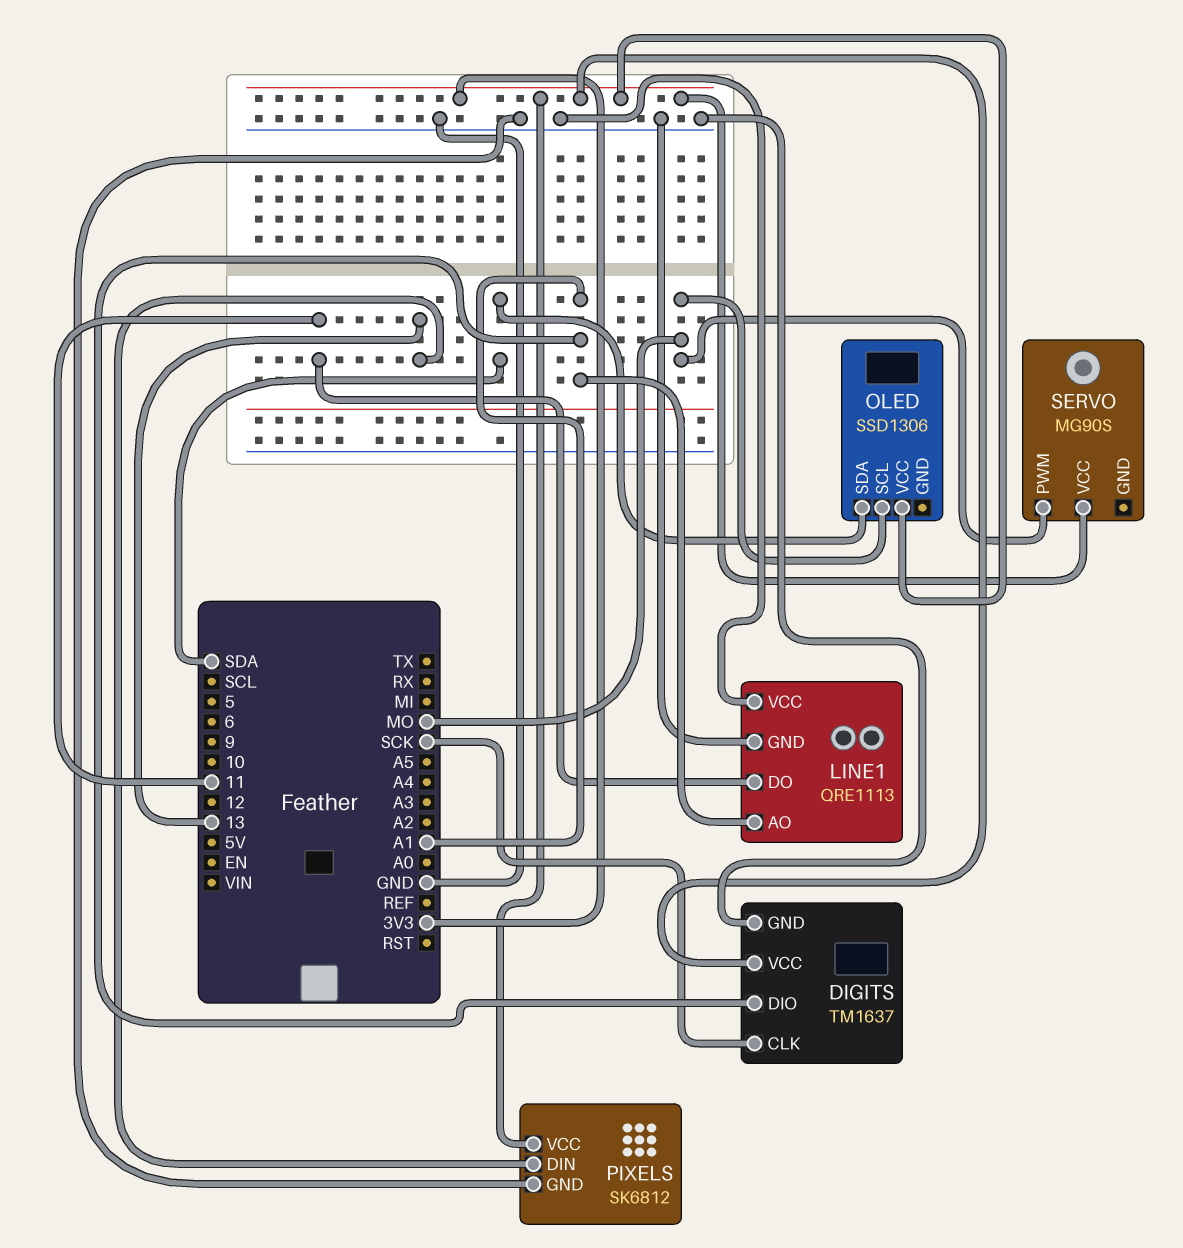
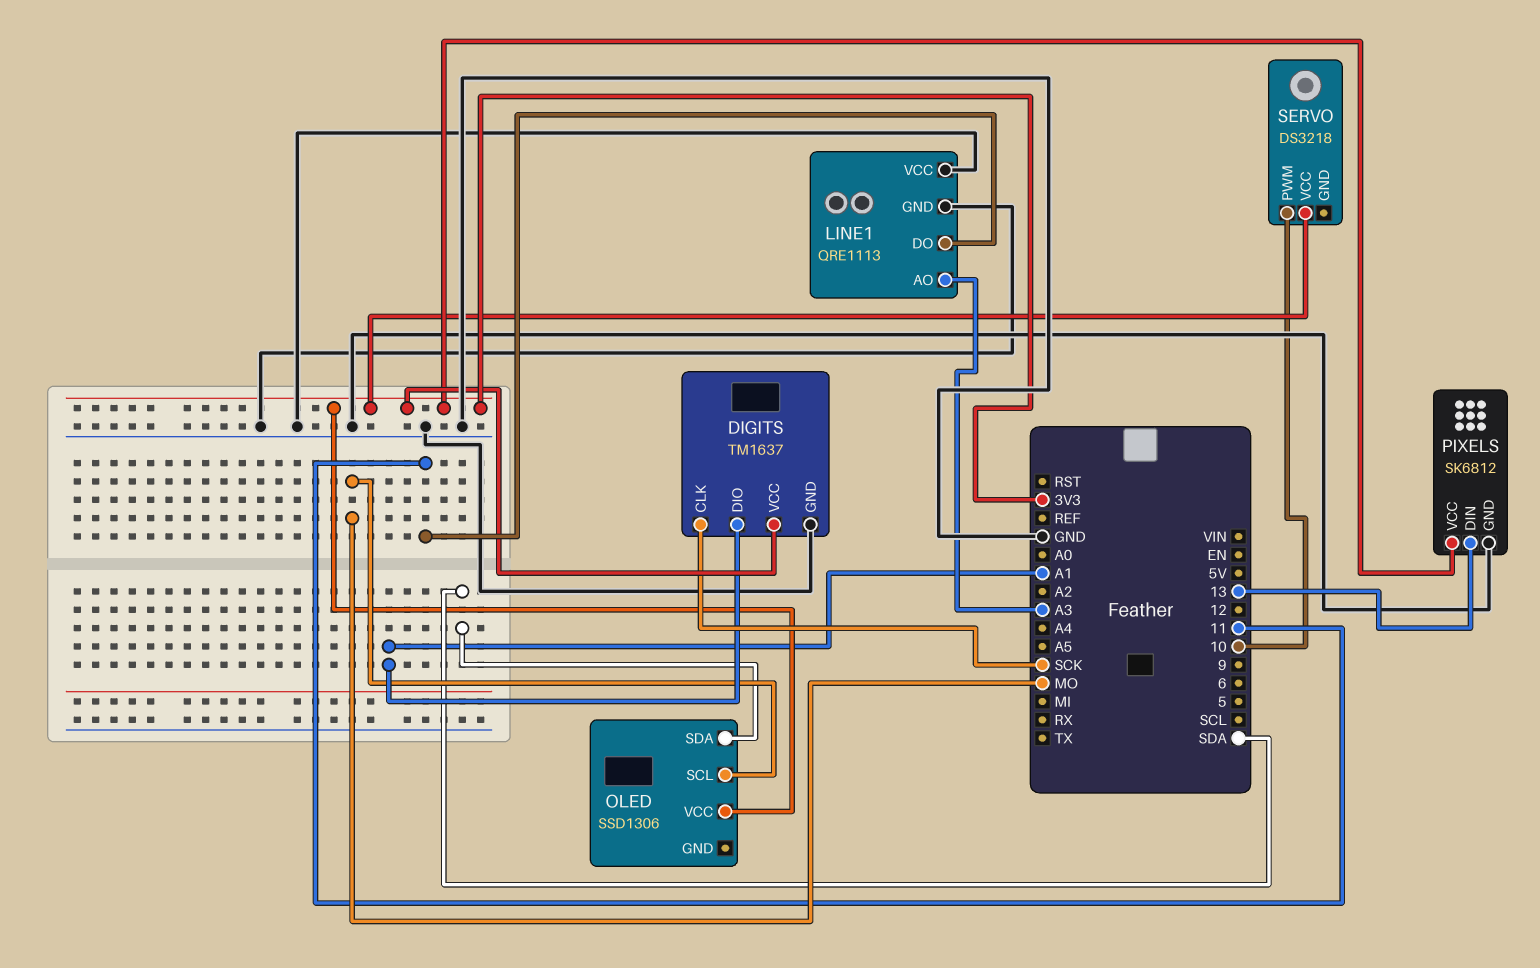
LINE1 pin AO: A1 -> A3
SERVO: MG90S -> DS3218
SERVO pin PWM: MO -> 10

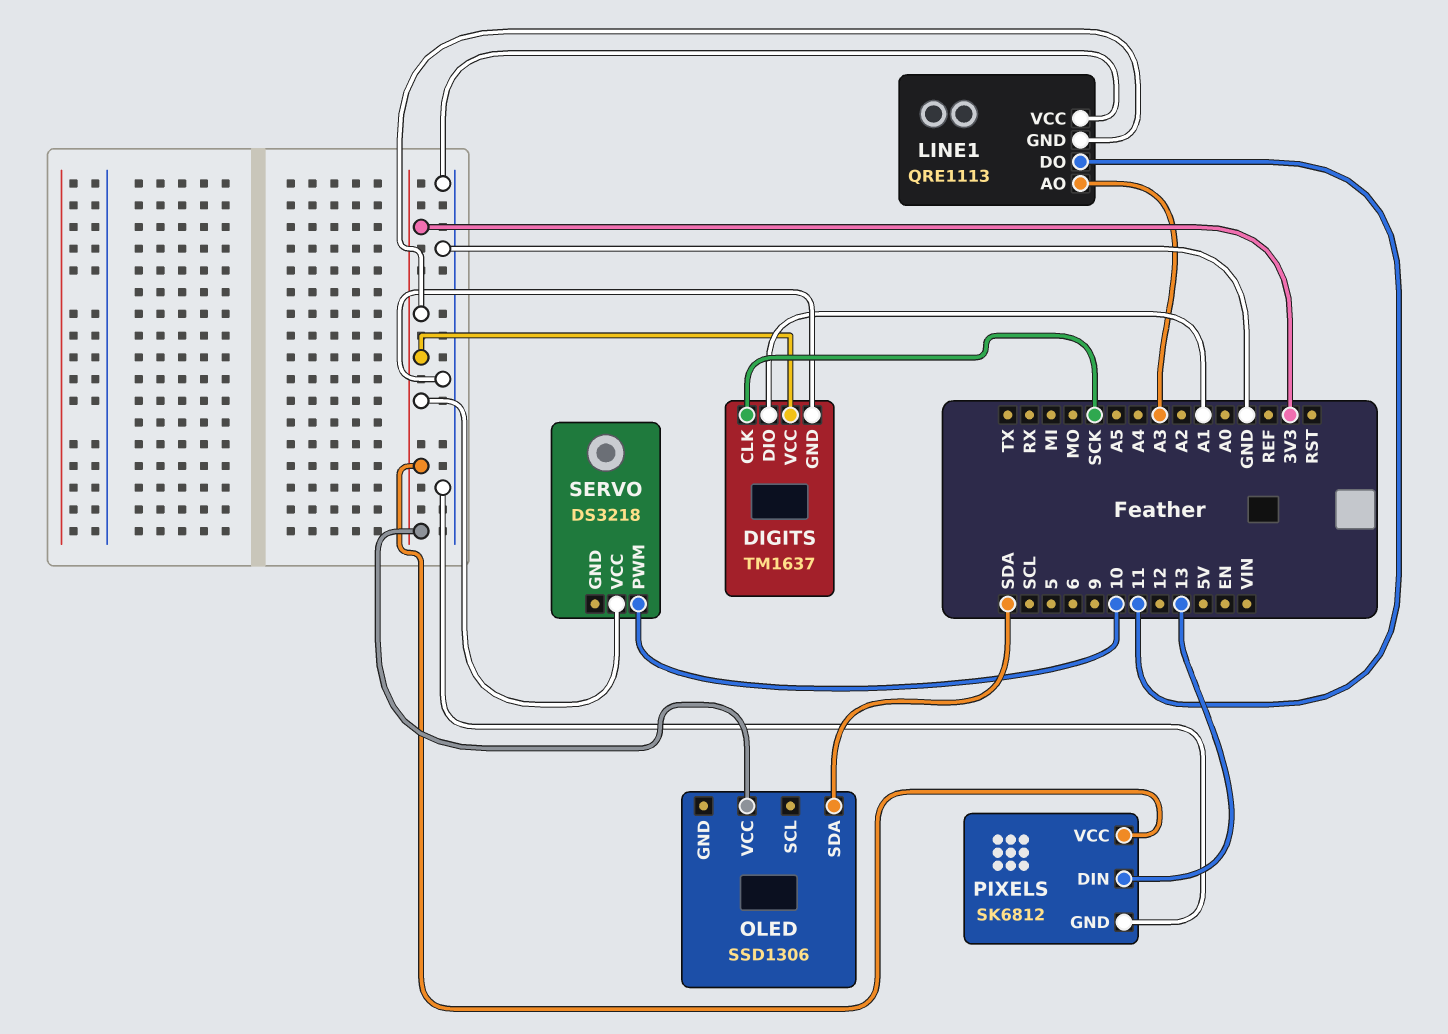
LINE1 pin GND: GND -> 3V3
OLED pin SCL: MO -> none

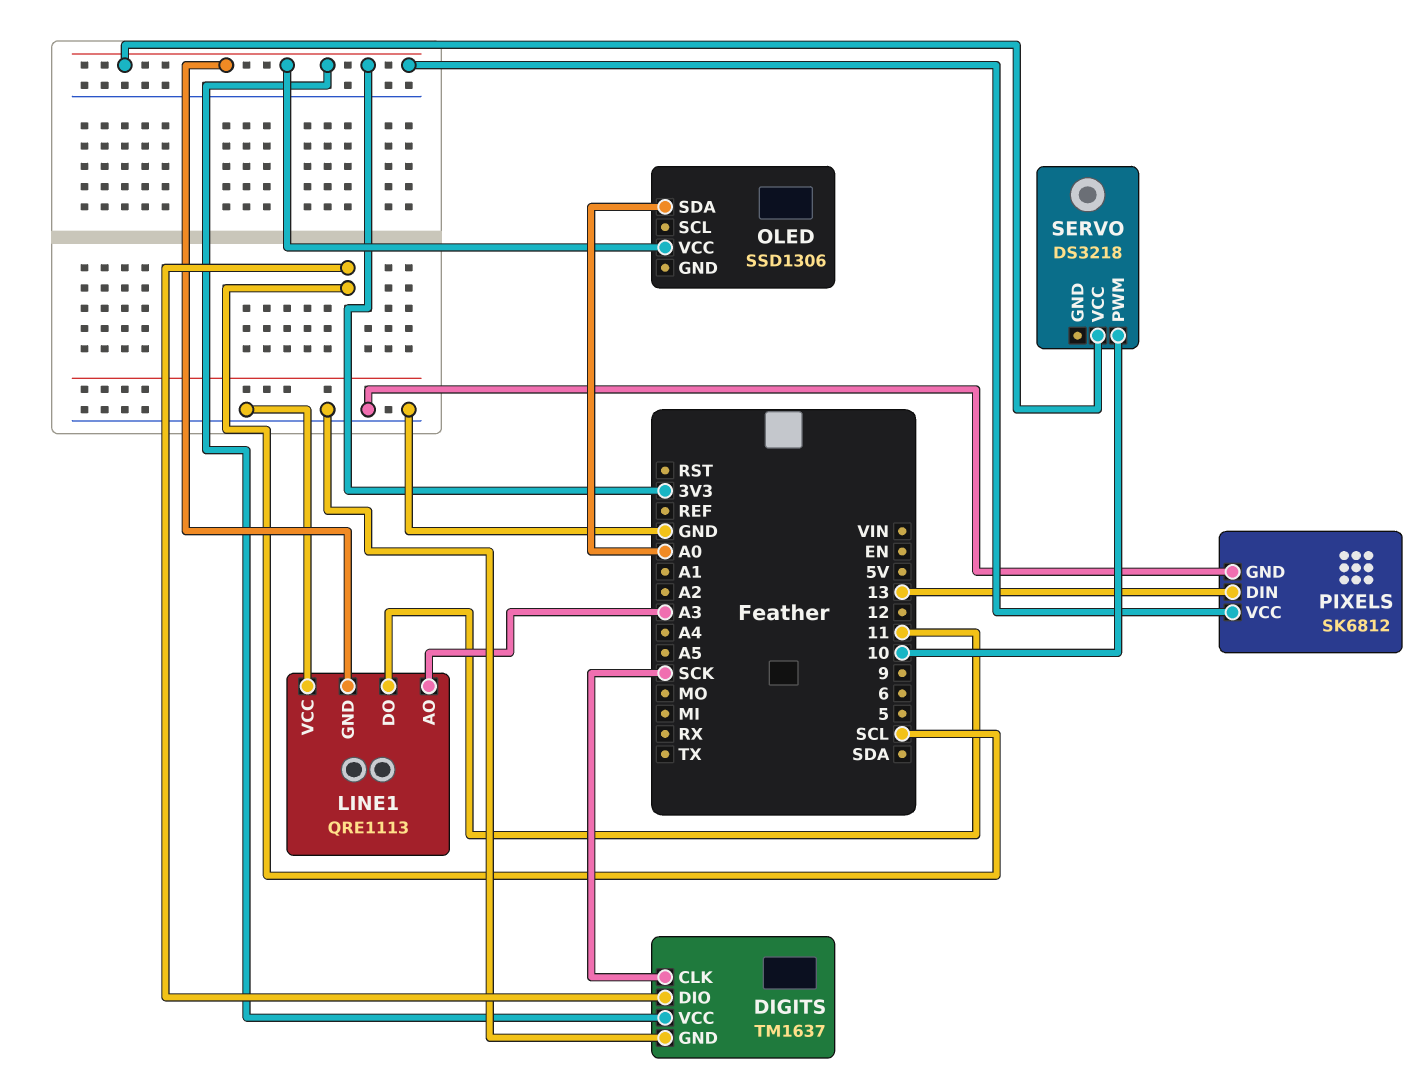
DIGITS pin DIO: A1 -> SCL
OLED pin SDA: SDA -> A0

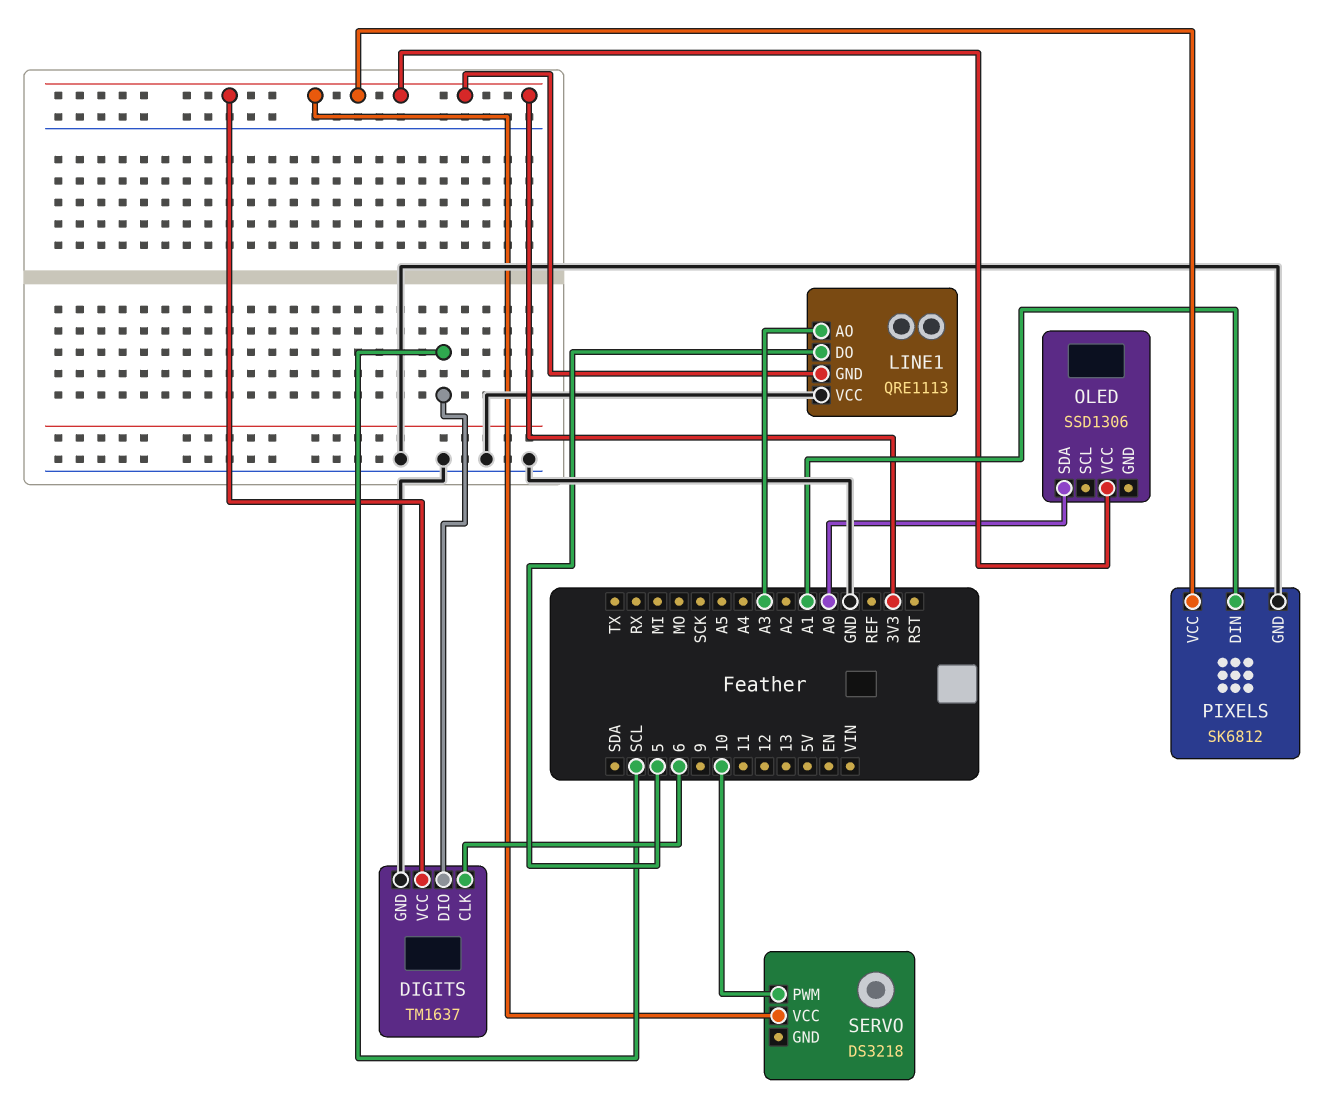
DIGITS pin CLK: SCK -> 6
LINE1 pin DO: 11 -> 5
PIXELS pin DIN: 13 -> A1

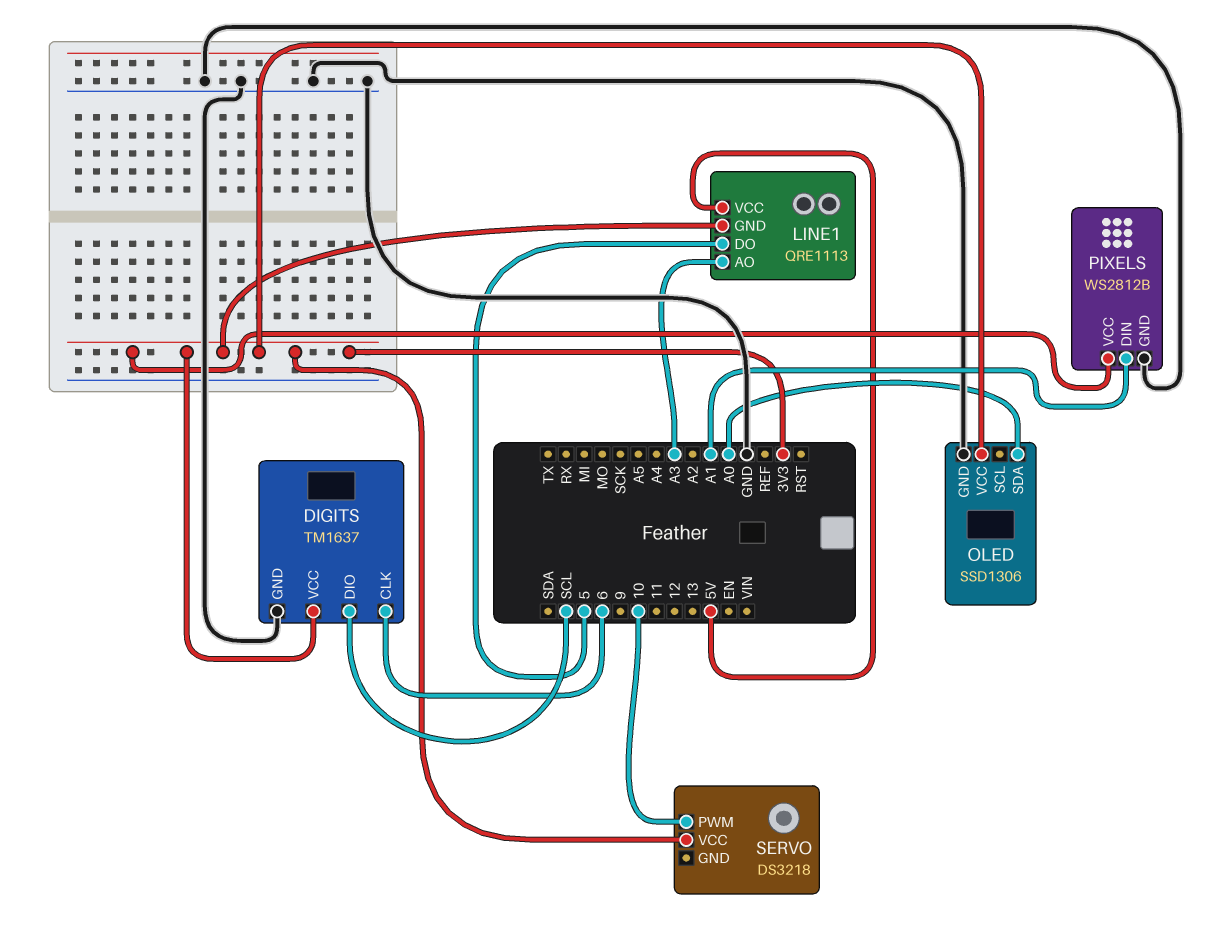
LINE1 pin VCC: GND -> 5V
OLED pin GND: none -> GND
PIXELS: SK6812 -> WS2812B

